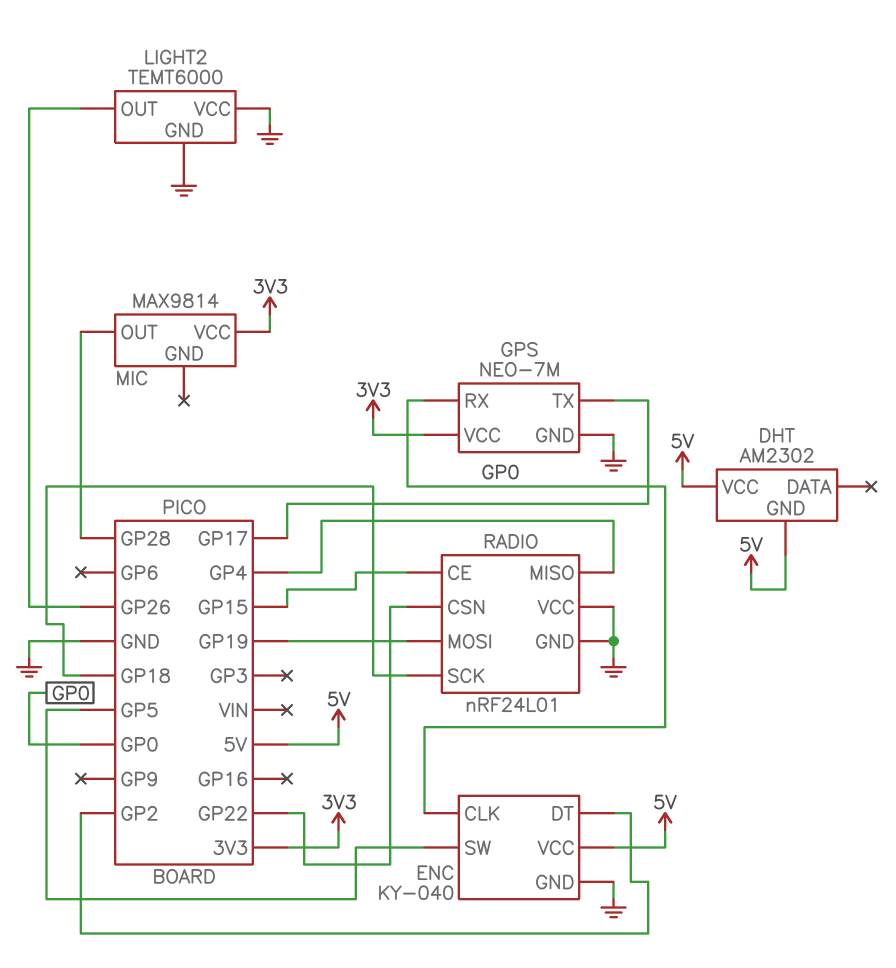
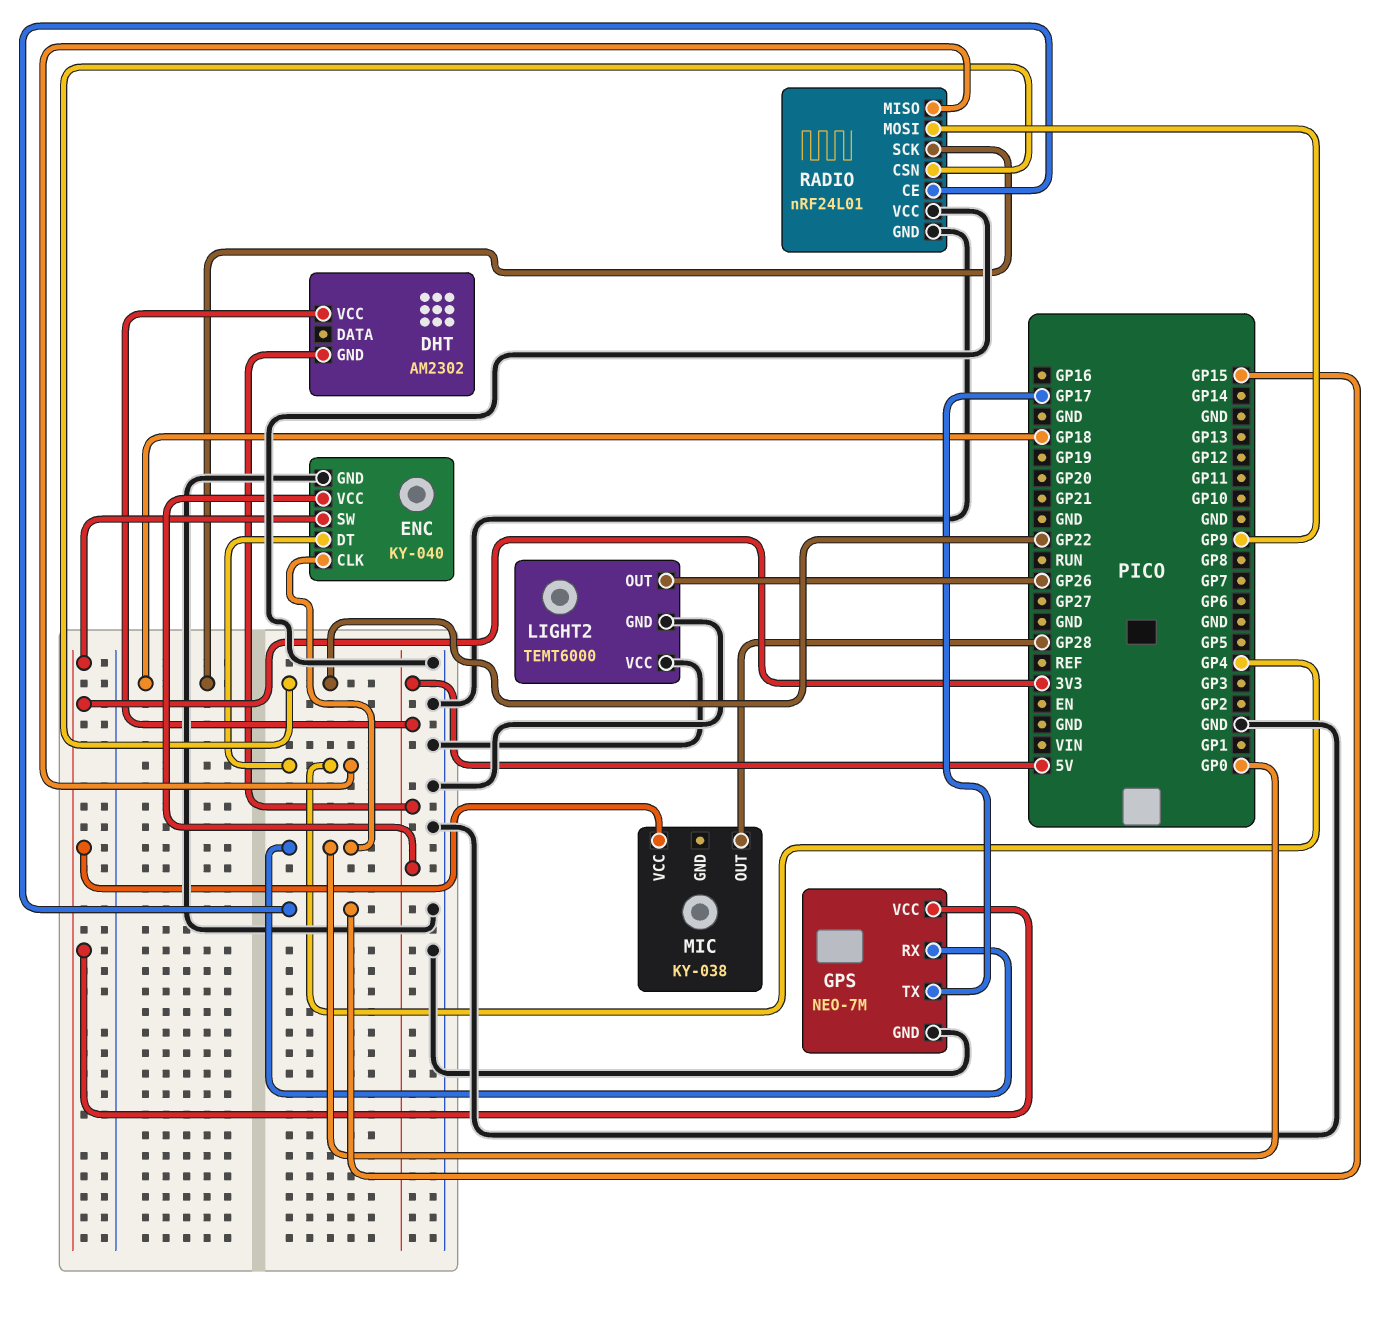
ENC pin DT: GP2 -> GP4
ENC pin SW: GP5 -> 3V3
MIC: MAX9814 -> KY-038
RADIO pin MOSI: GP19 -> GP9

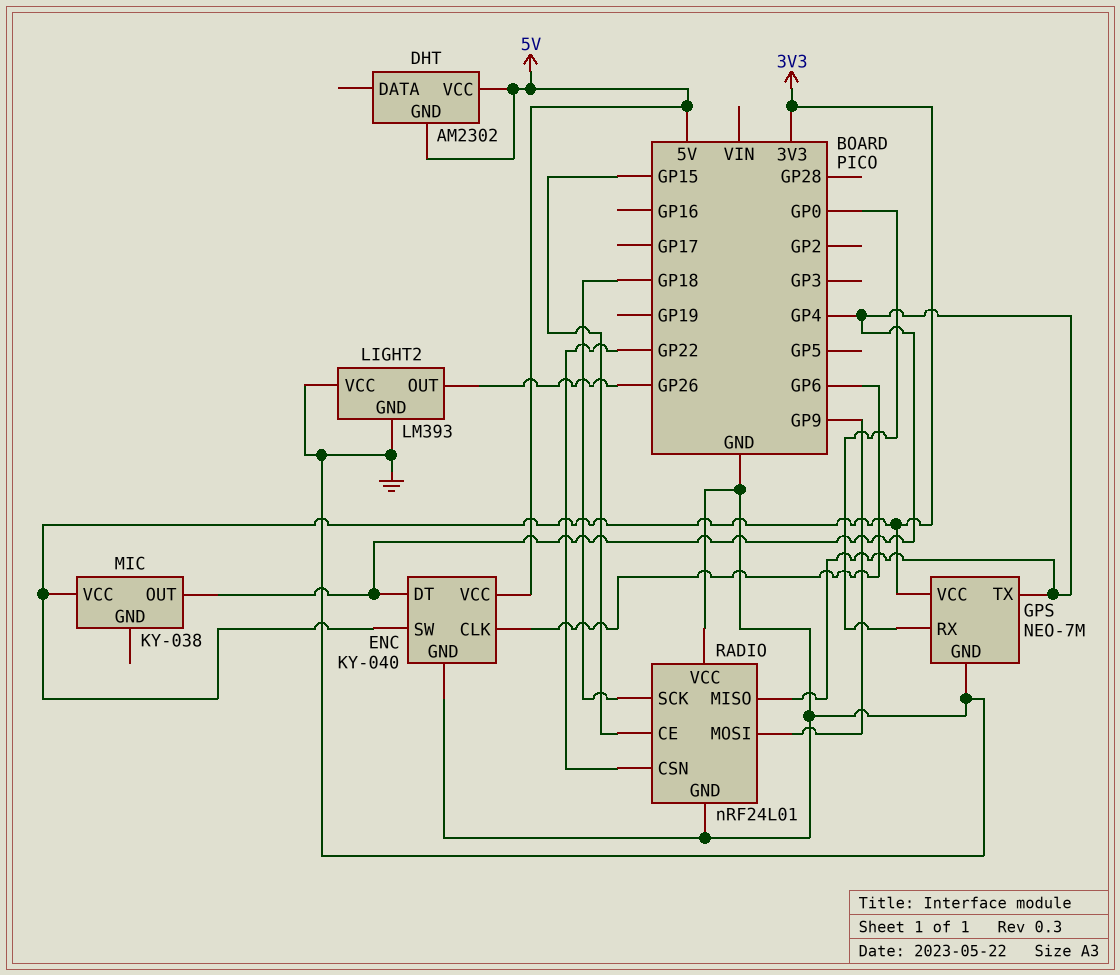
ENC pin CLK: GP0 -> GP6
GPS pin TX: GP17 -> GP4
LIGHT2: TEMT6000 -> LM393
MIC pin OUT: GP28 -> GP4

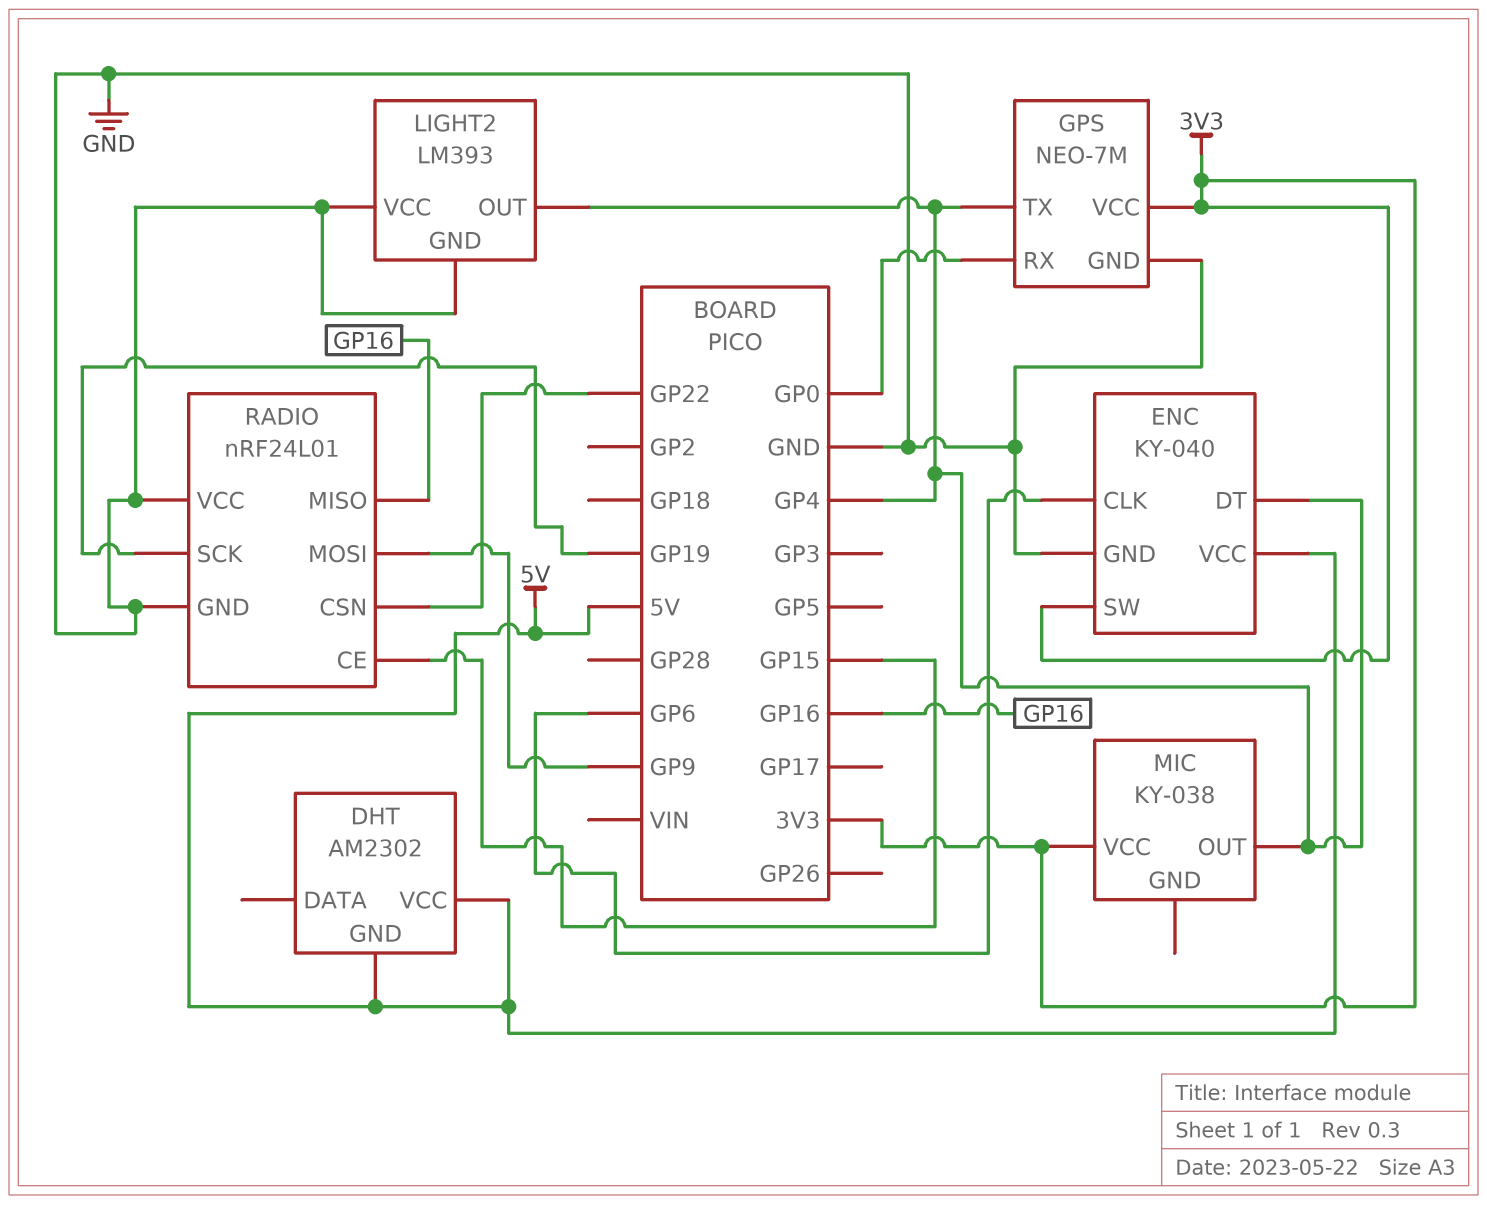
LIGHT2 pin OUT: GP26 -> GP4
RADIO pin MISO: GP4 -> GP16
RADIO pin SCK: GP18 -> GP19

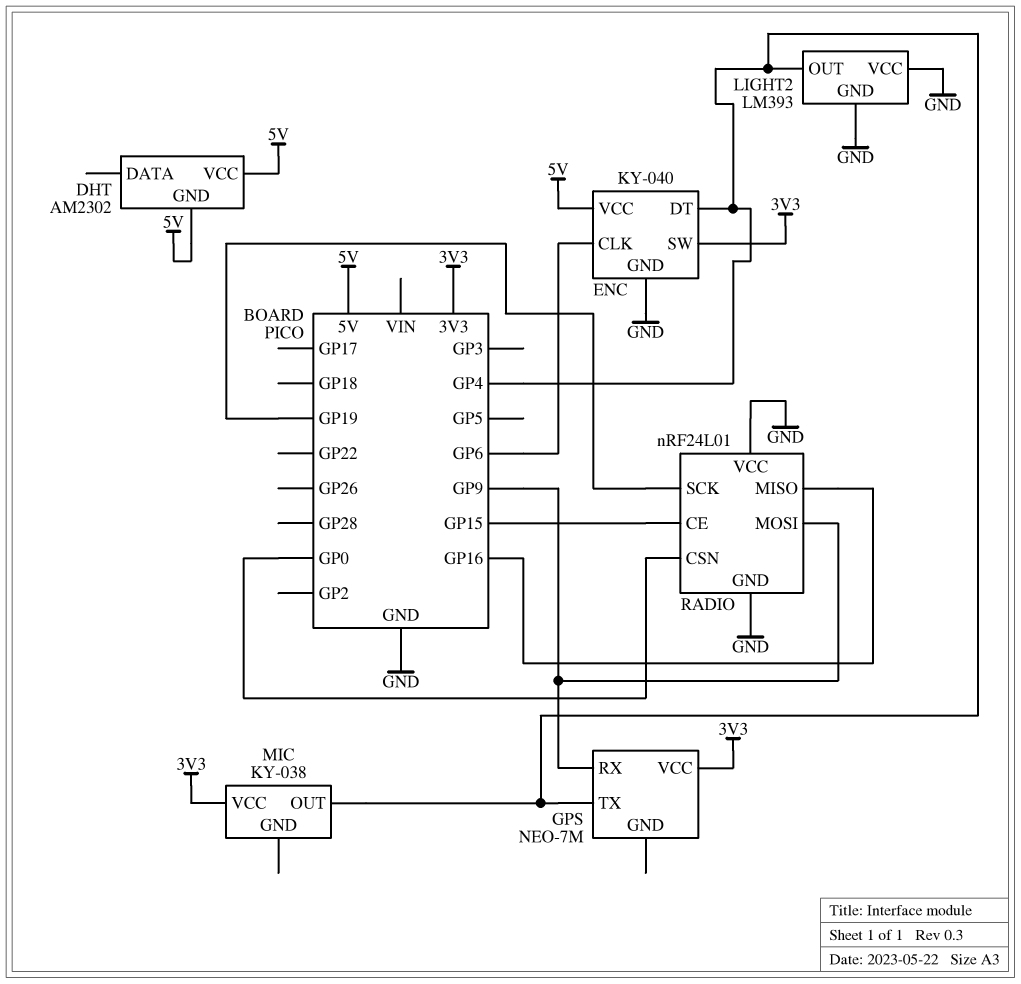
GPS pin GND: GND -> none
GPS pin RX: GP0 -> GP9
RADIO pin CSN: GP22 -> GP0

